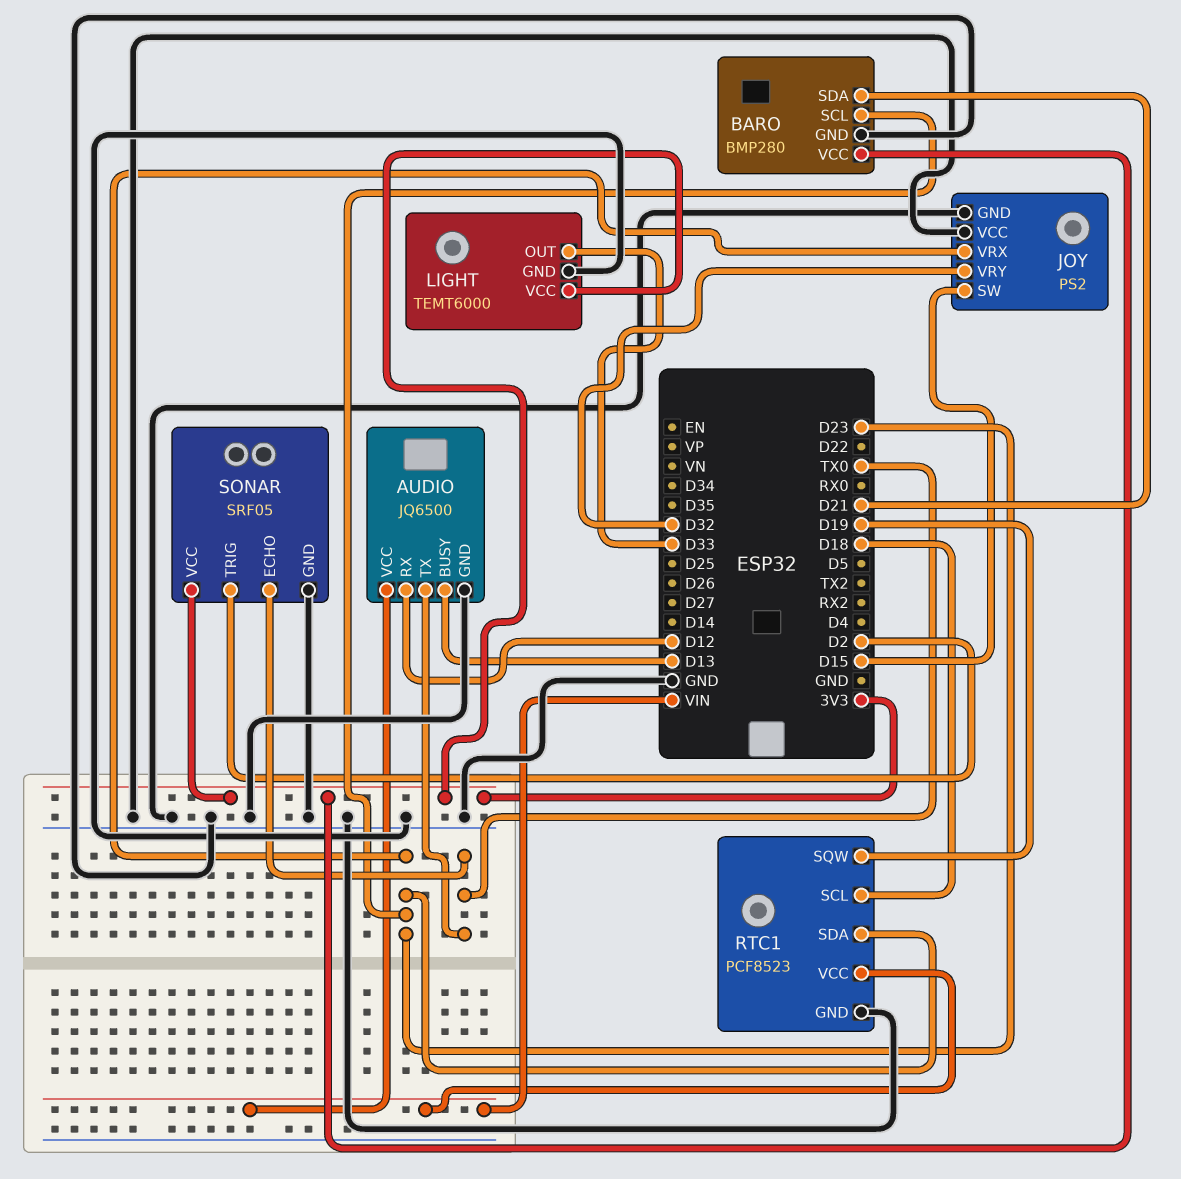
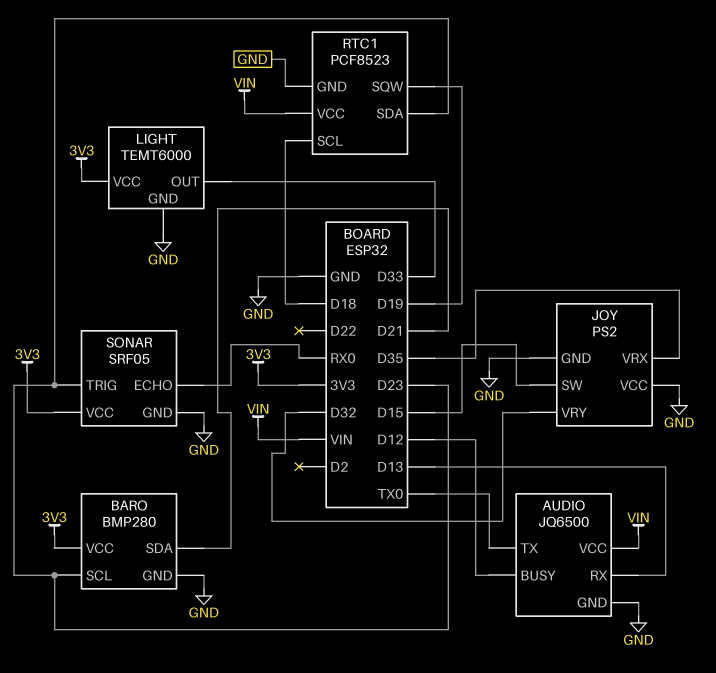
AUDIO pin BUSY: D13 -> D12
AUDIO pin RX: D12 -> D13
JOY pin VRX: D23 -> D35
SONAR pin ECHO: TX0 -> RX0
SONAR pin TRIG: D2 -> D23

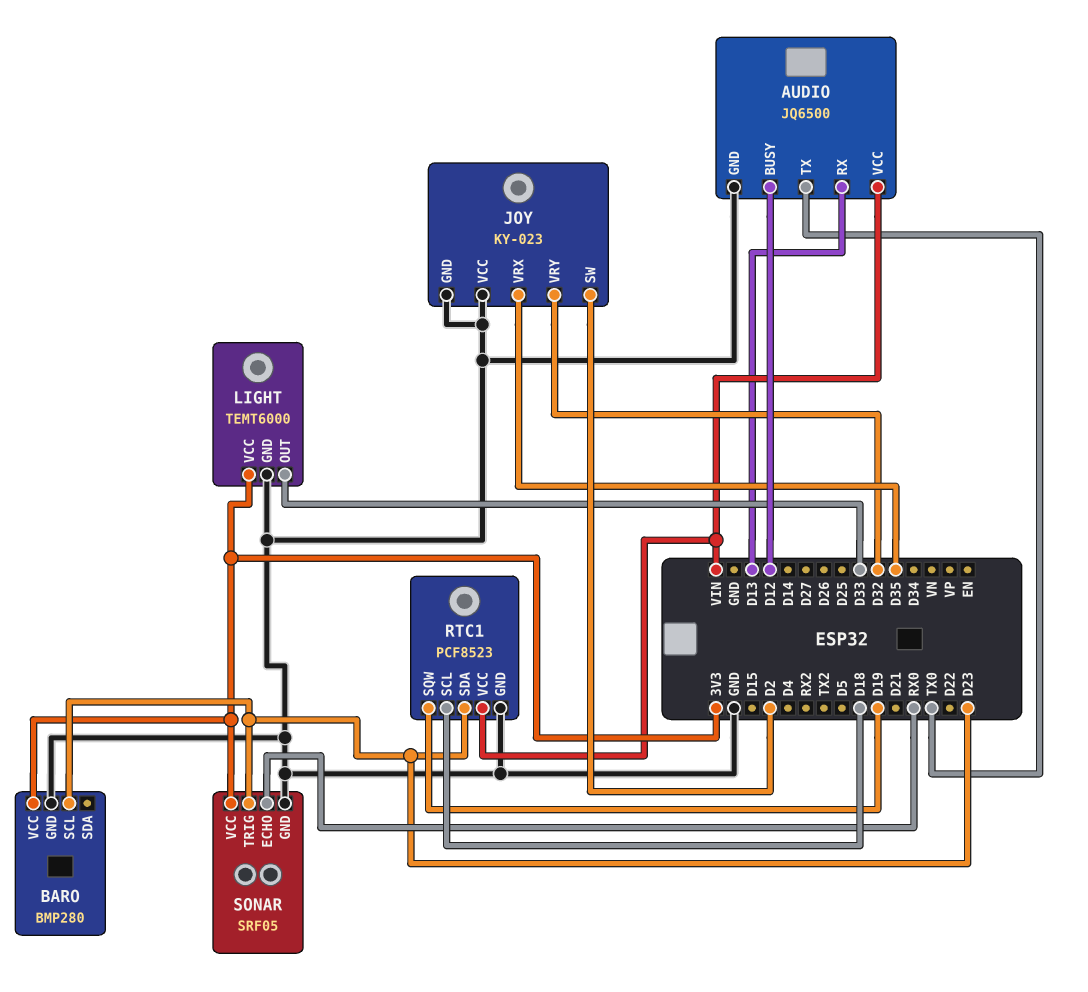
BARO pin SDA: D21 -> none
JOY: PS2 -> KY-023
JOY pin SW: D15 -> D2

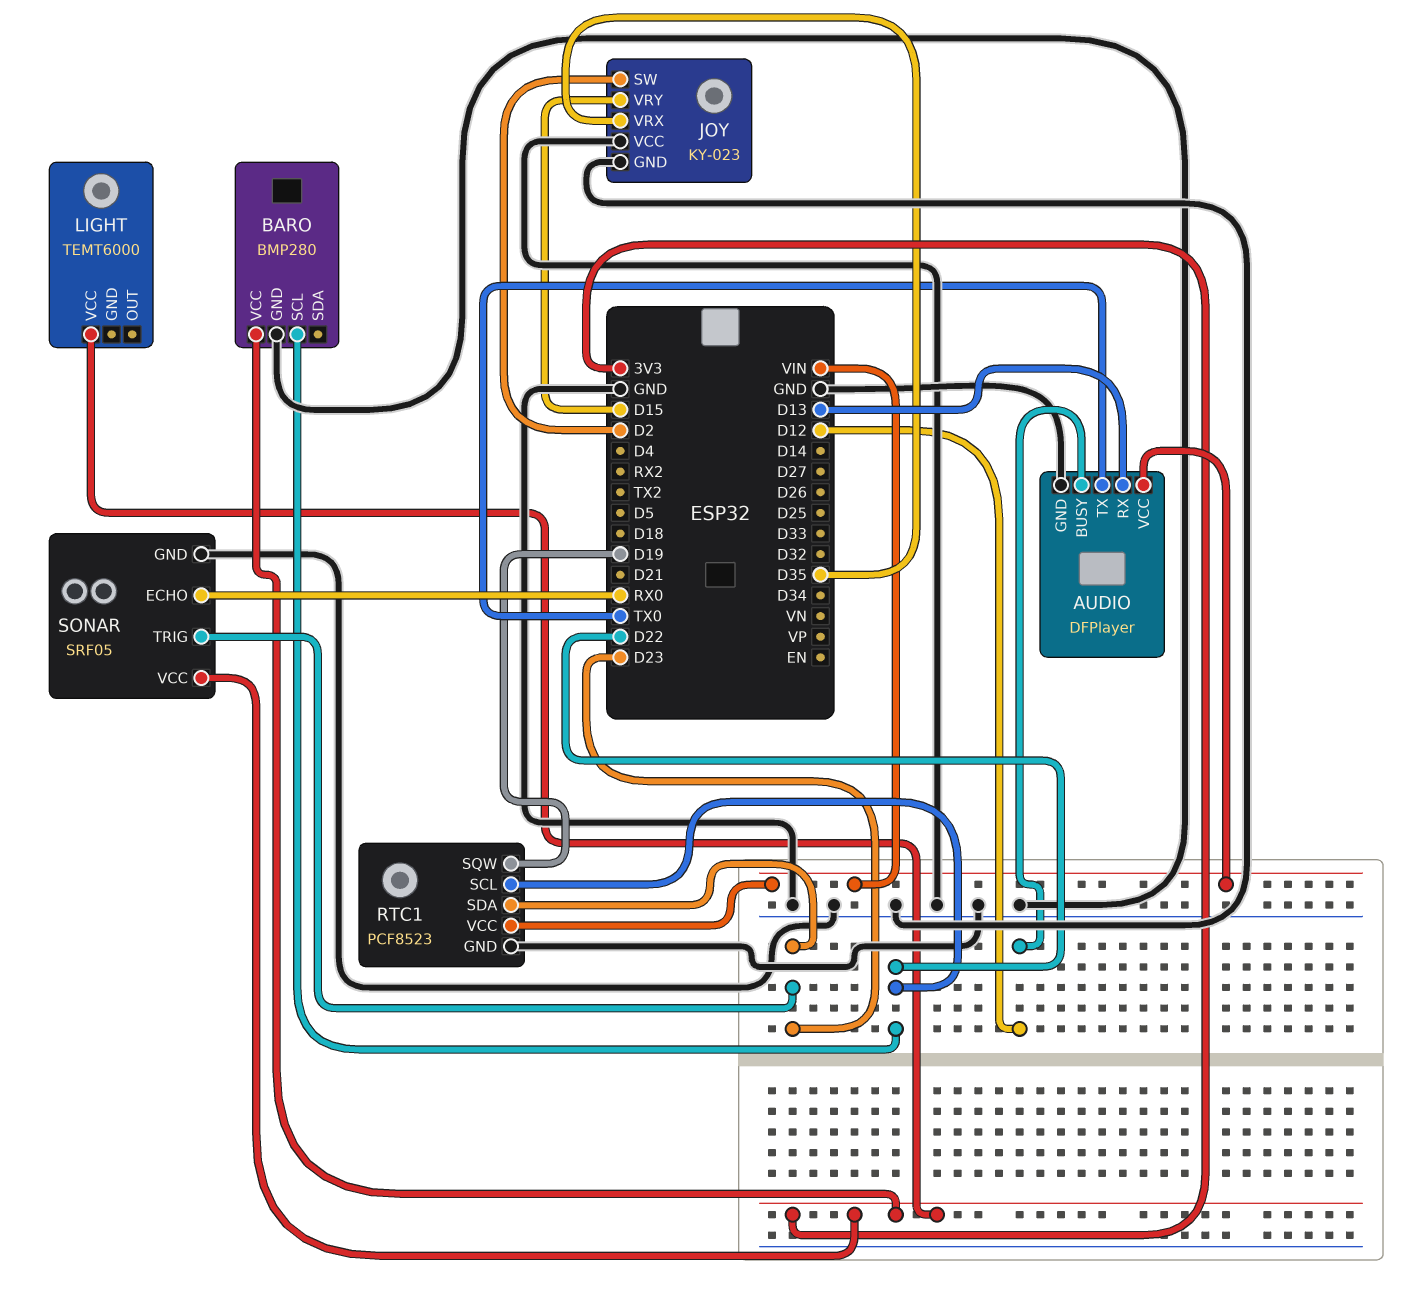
AUDIO: JQ6500 -> DFPlayer
BARO pin SCL: D23 -> D22
JOY pin VRY: D32 -> D15
LIGHT pin GND: GND -> none
LIGHT pin OUT: D33 -> none
RTC1 pin SCL: D18 -> D22

